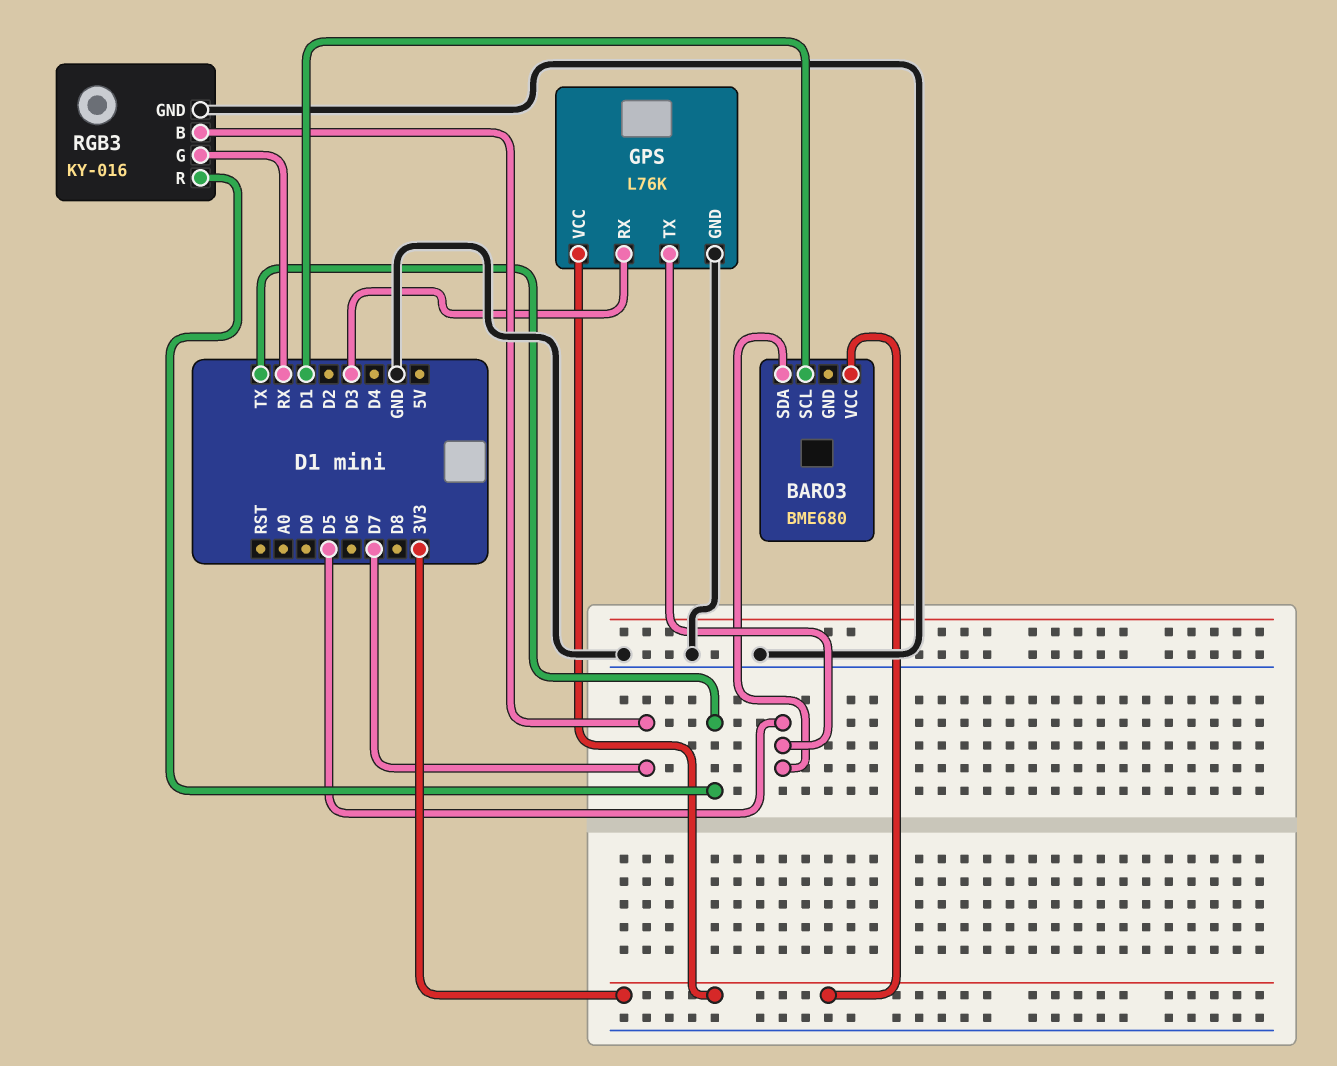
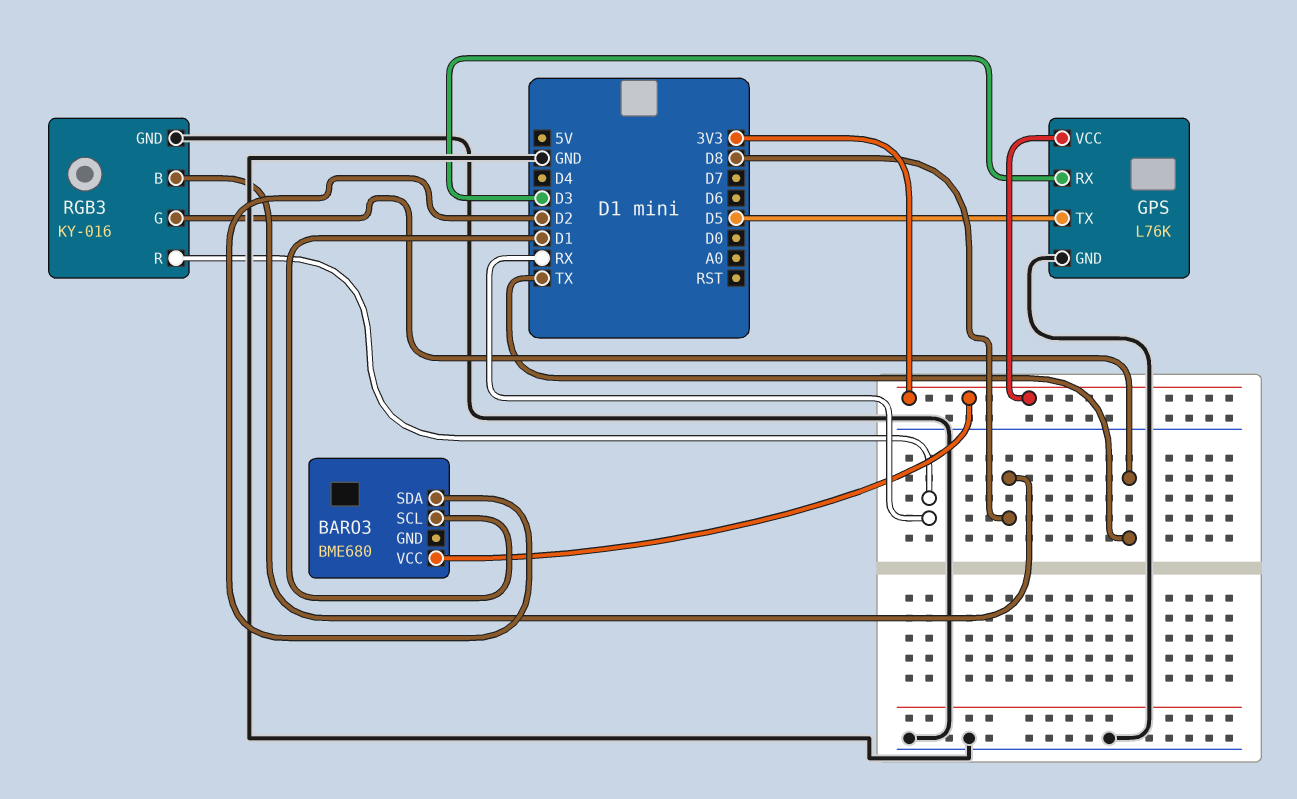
BARO3 pin SDA: D5 -> D2
RGB3 pin B: D7 -> D8
RGB3 pin G: RX -> TX
RGB3 pin R: TX -> RX

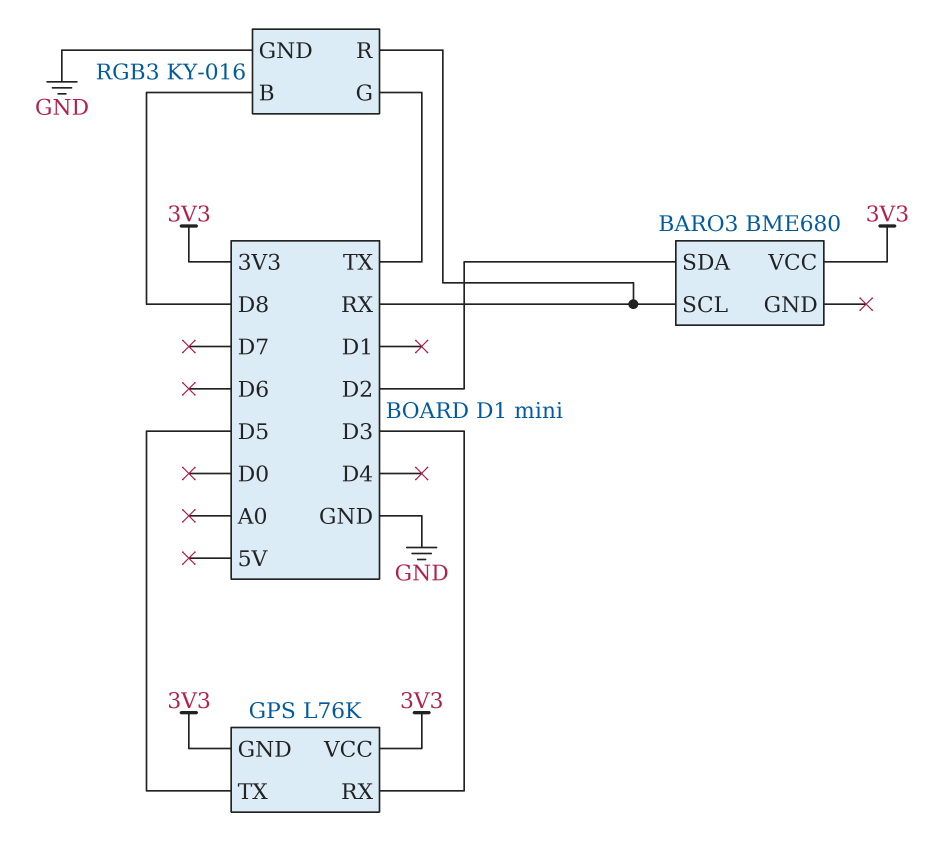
BARO3 pin SCL: D1 -> RX
GPS pin GND: GND -> 3V3

